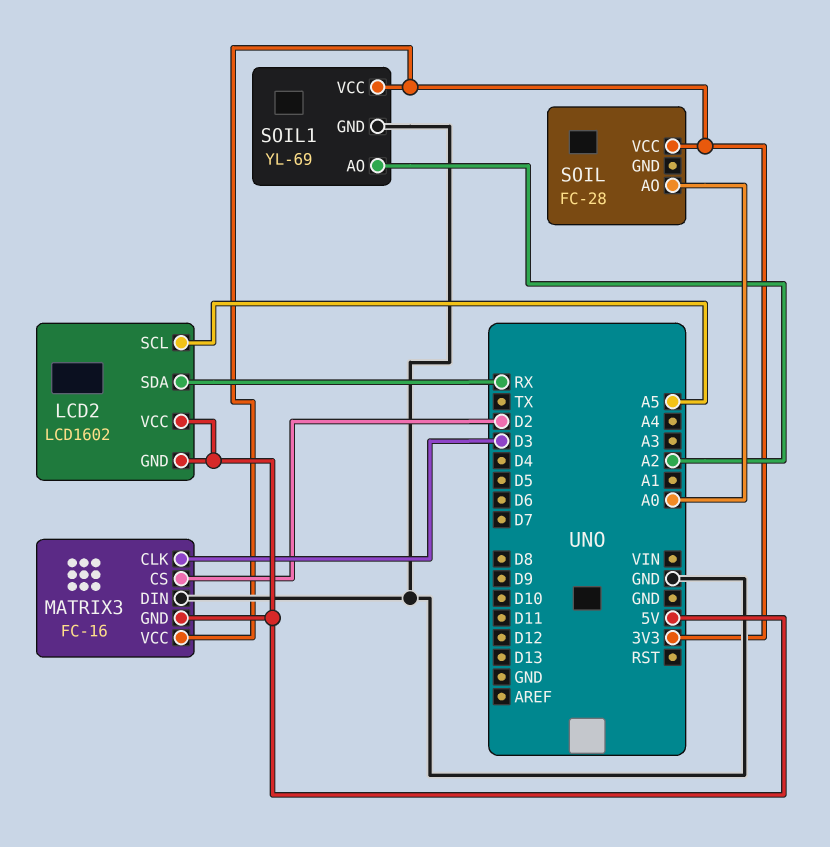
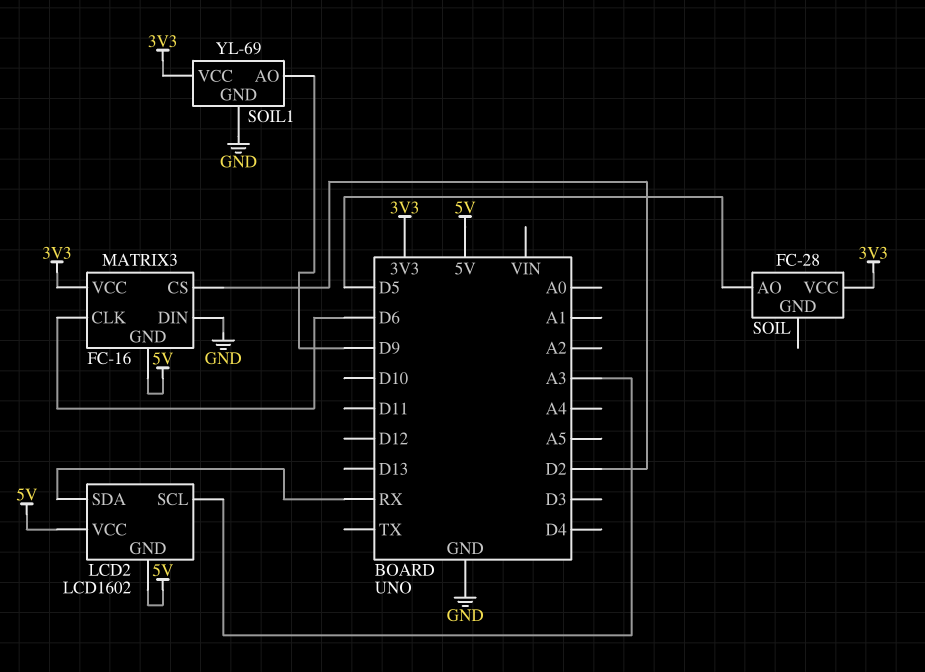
LCD2 pin SCL: A5 -> A3
MATRIX3 pin CLK: D3 -> D6
SOIL pin AO: A0 -> D5
SOIL1 pin AO: A2 -> D9

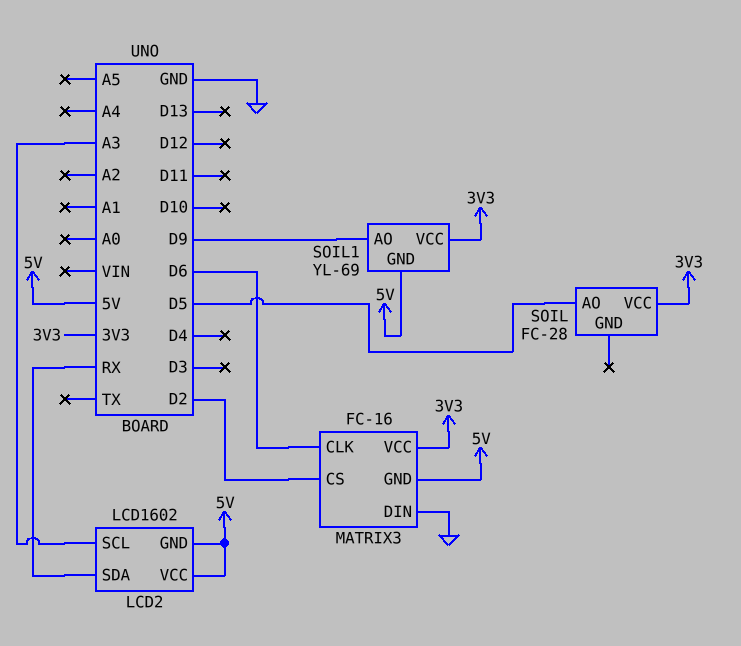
SOIL1 pin GND: GND -> 5V

